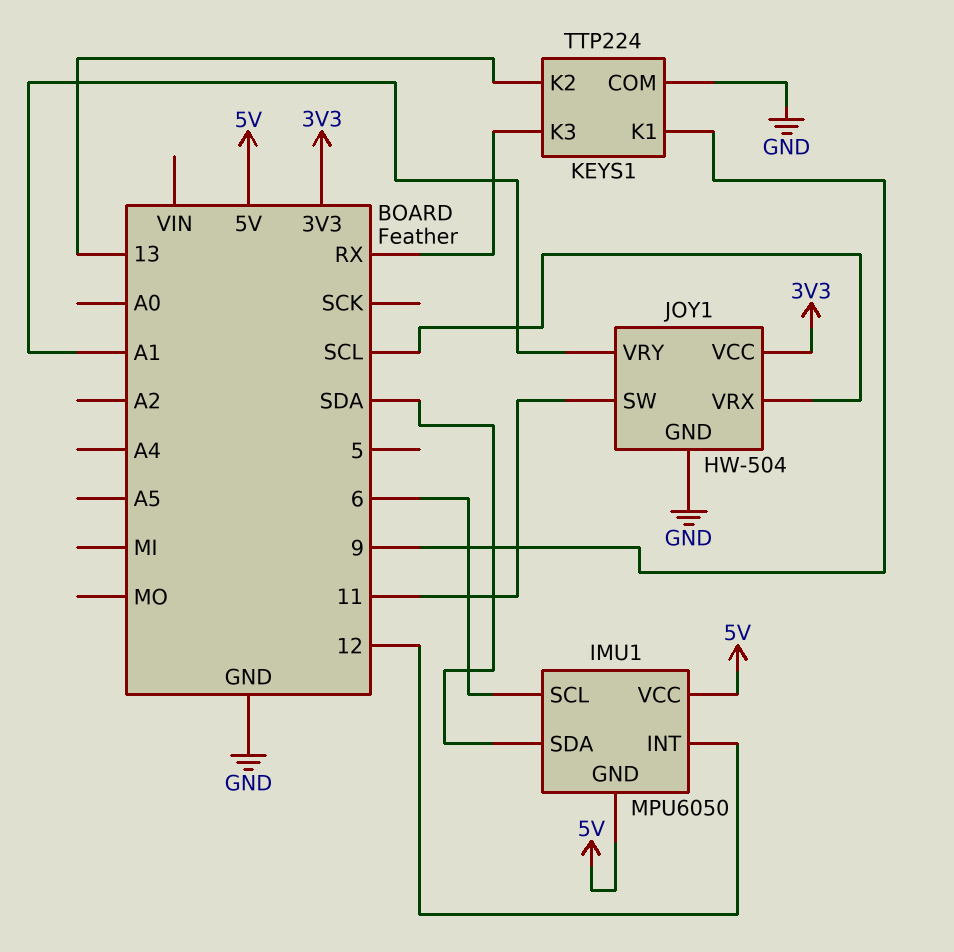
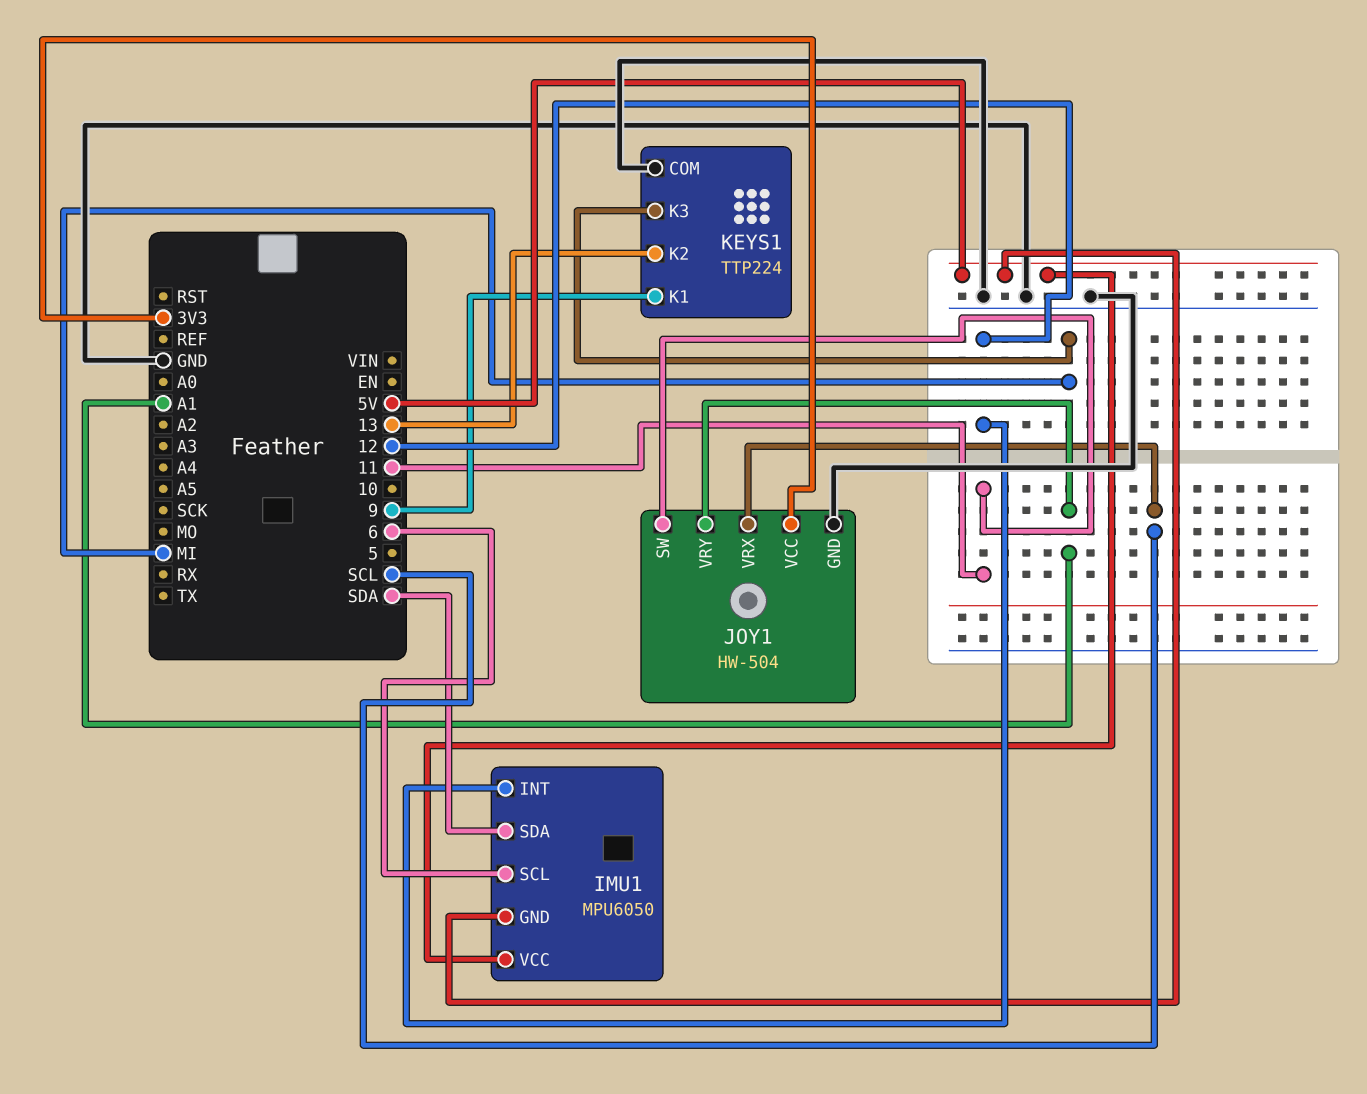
KEYS1 pin K3: RX -> MI

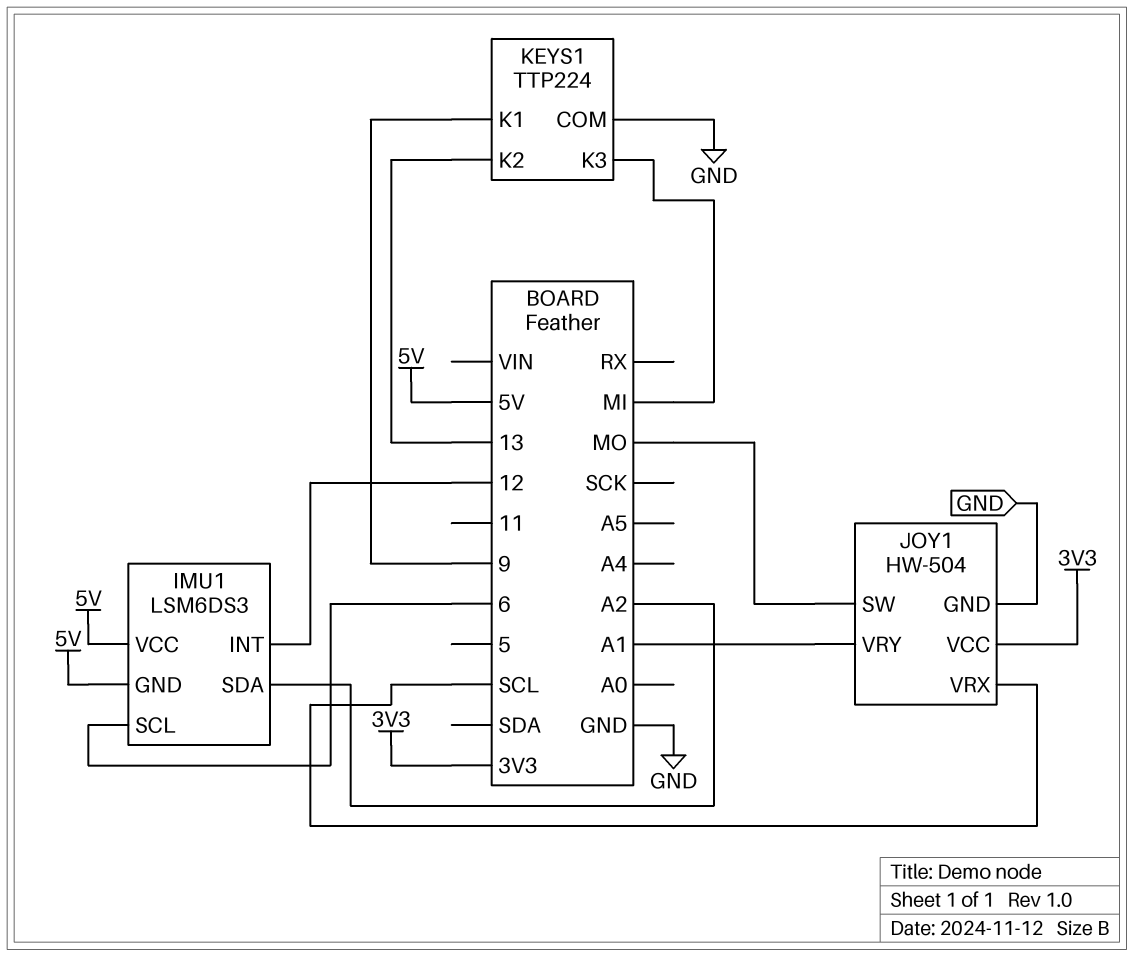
IMU1: MPU6050 -> LSM6DS3
IMU1 pin SDA: SDA -> A2
JOY1 pin SW: 11 -> MO

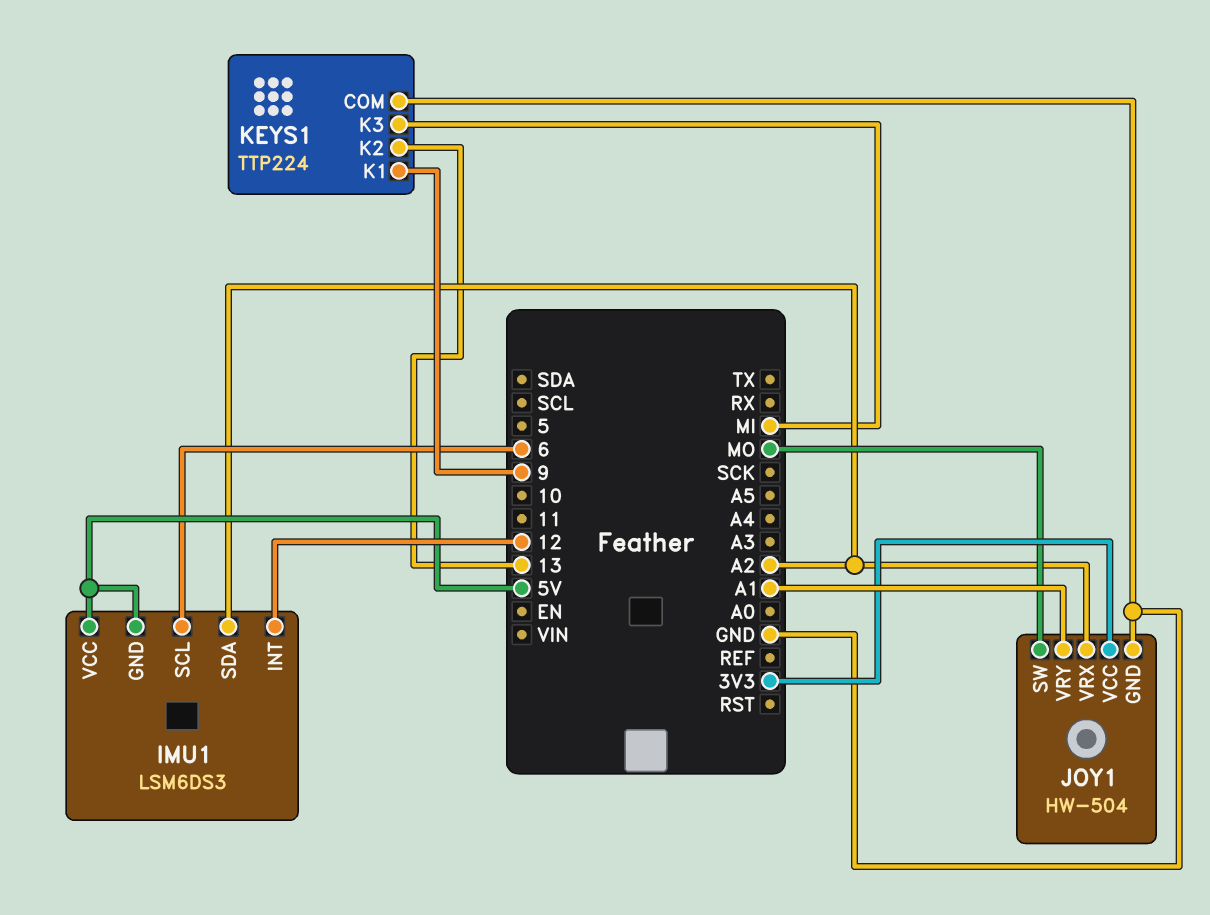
JOY1 pin VRX: SCL -> A2

